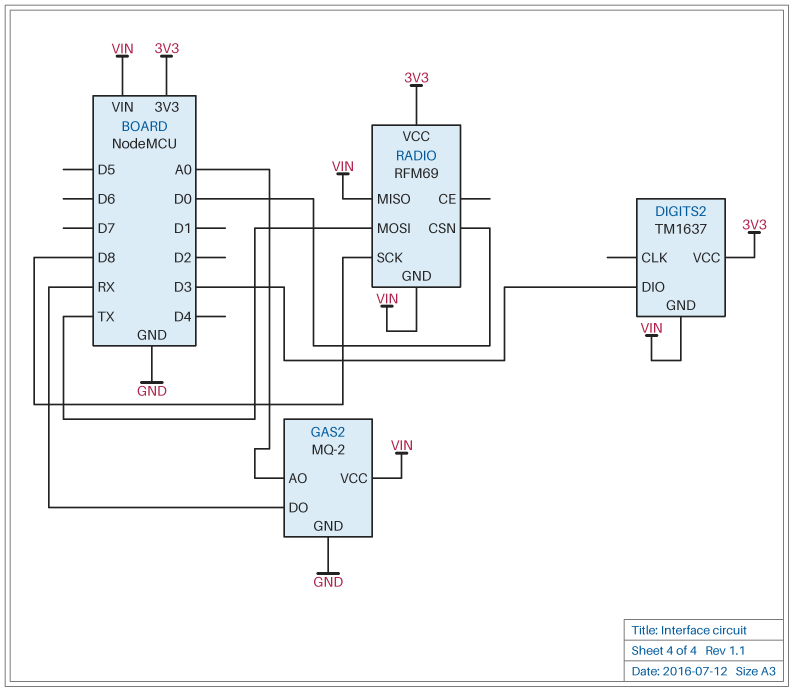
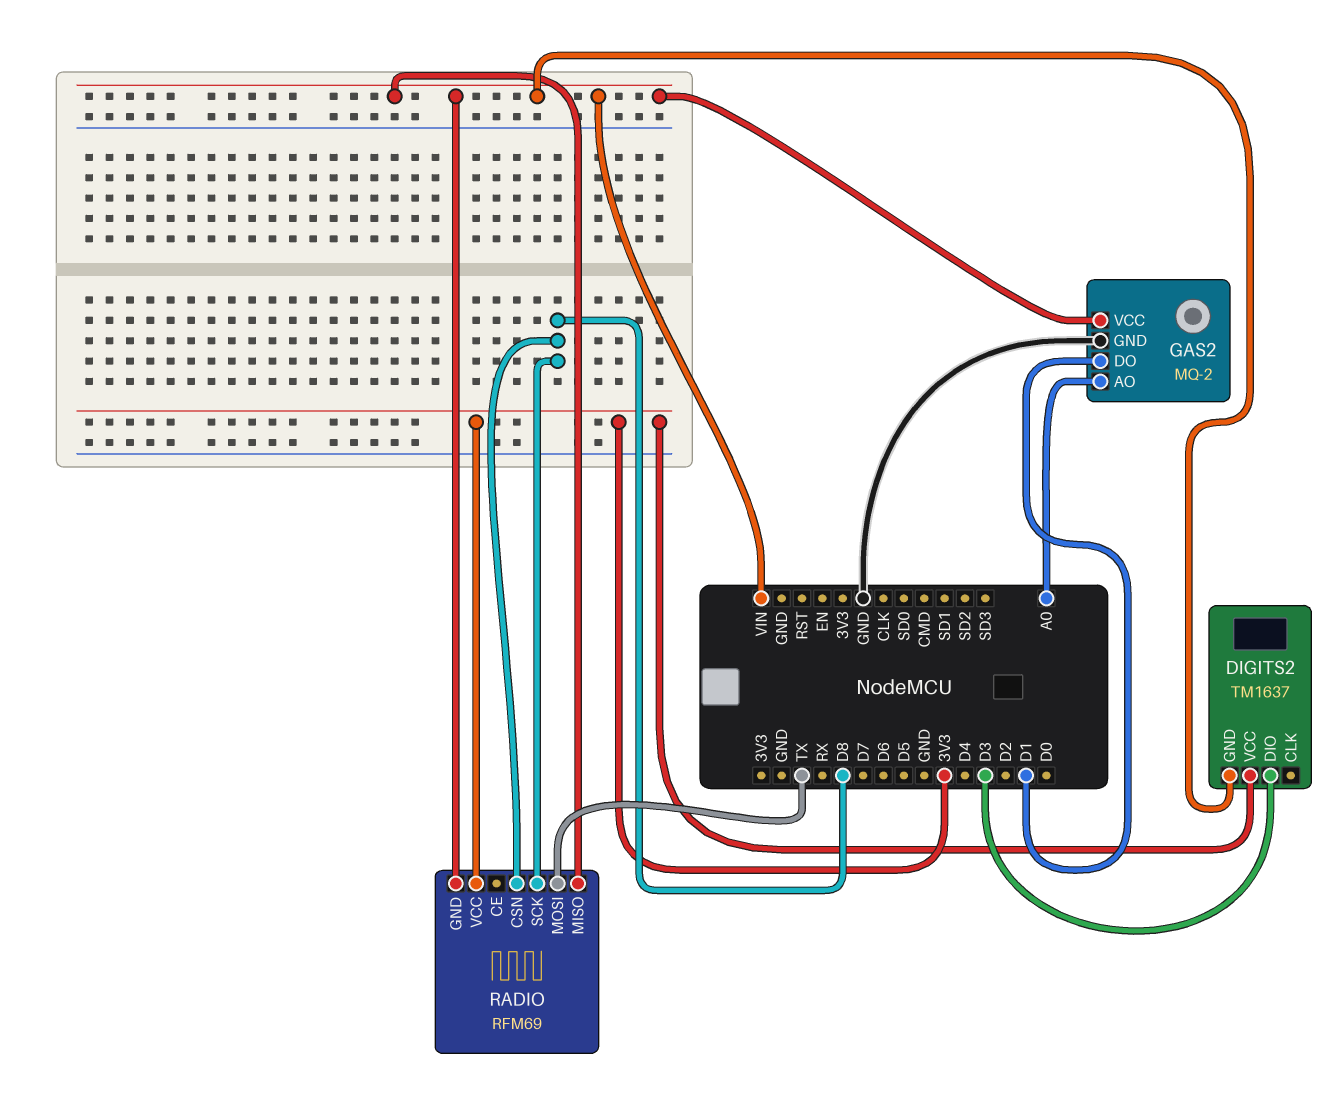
GAS2 pin DO: RX -> D1
RADIO pin CSN: D0 -> D8

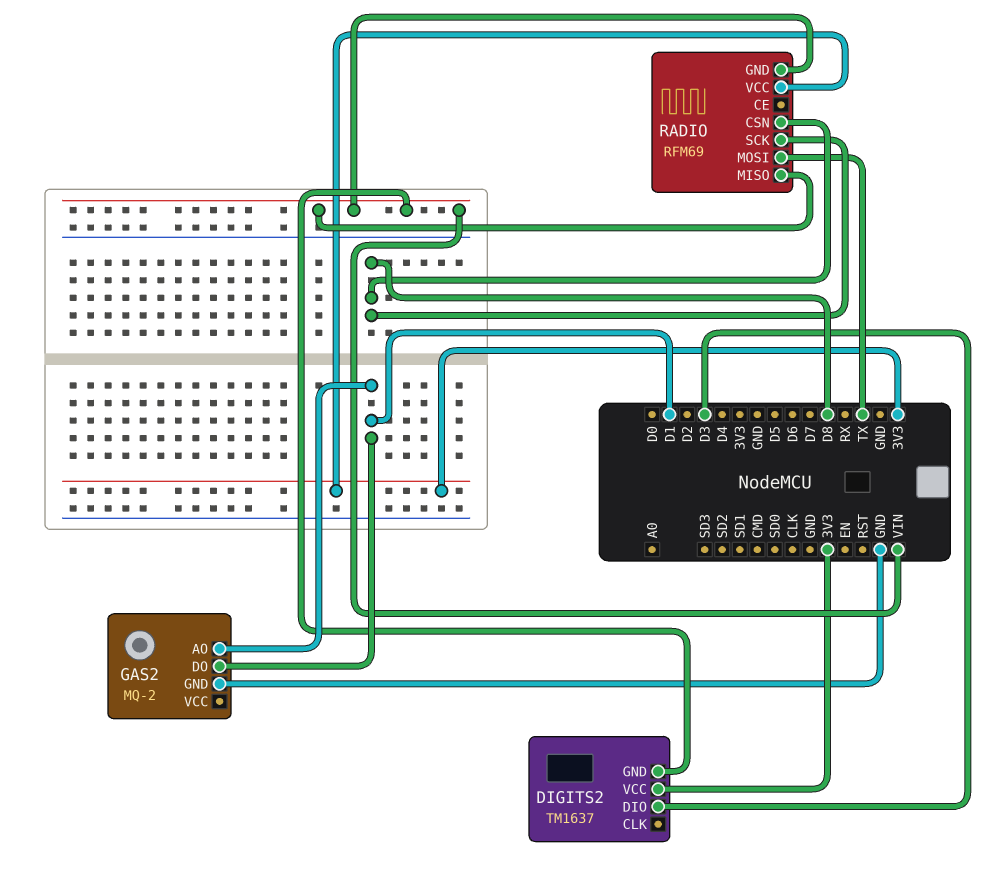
GAS2 pin AO: A0 -> D1
GAS2 pin VCC: VIN -> none

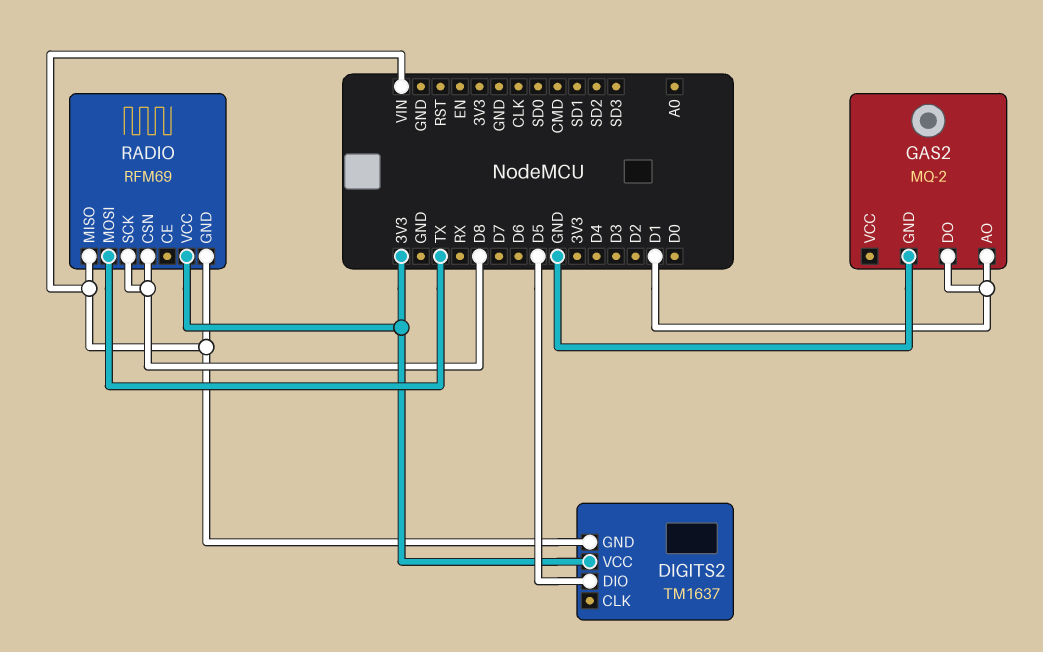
DIGITS2 pin DIO: D3 -> D5

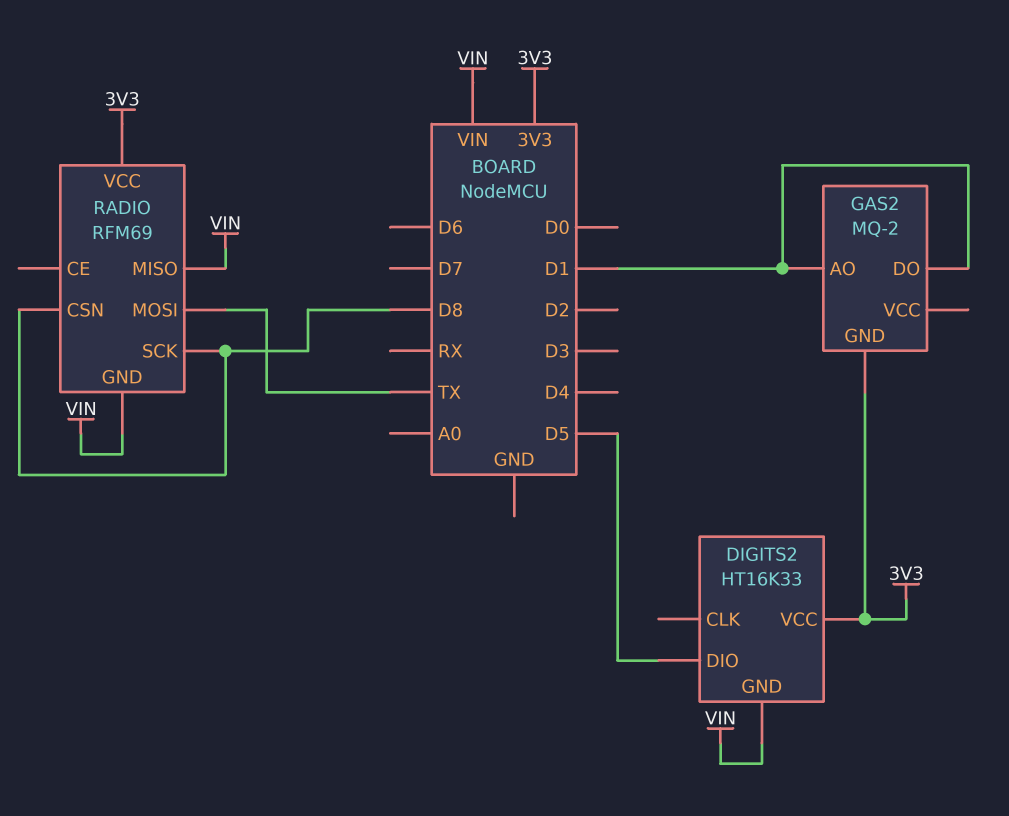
DIGITS2: TM1637 -> HT16K33
GAS2 pin GND: GND -> 3V3

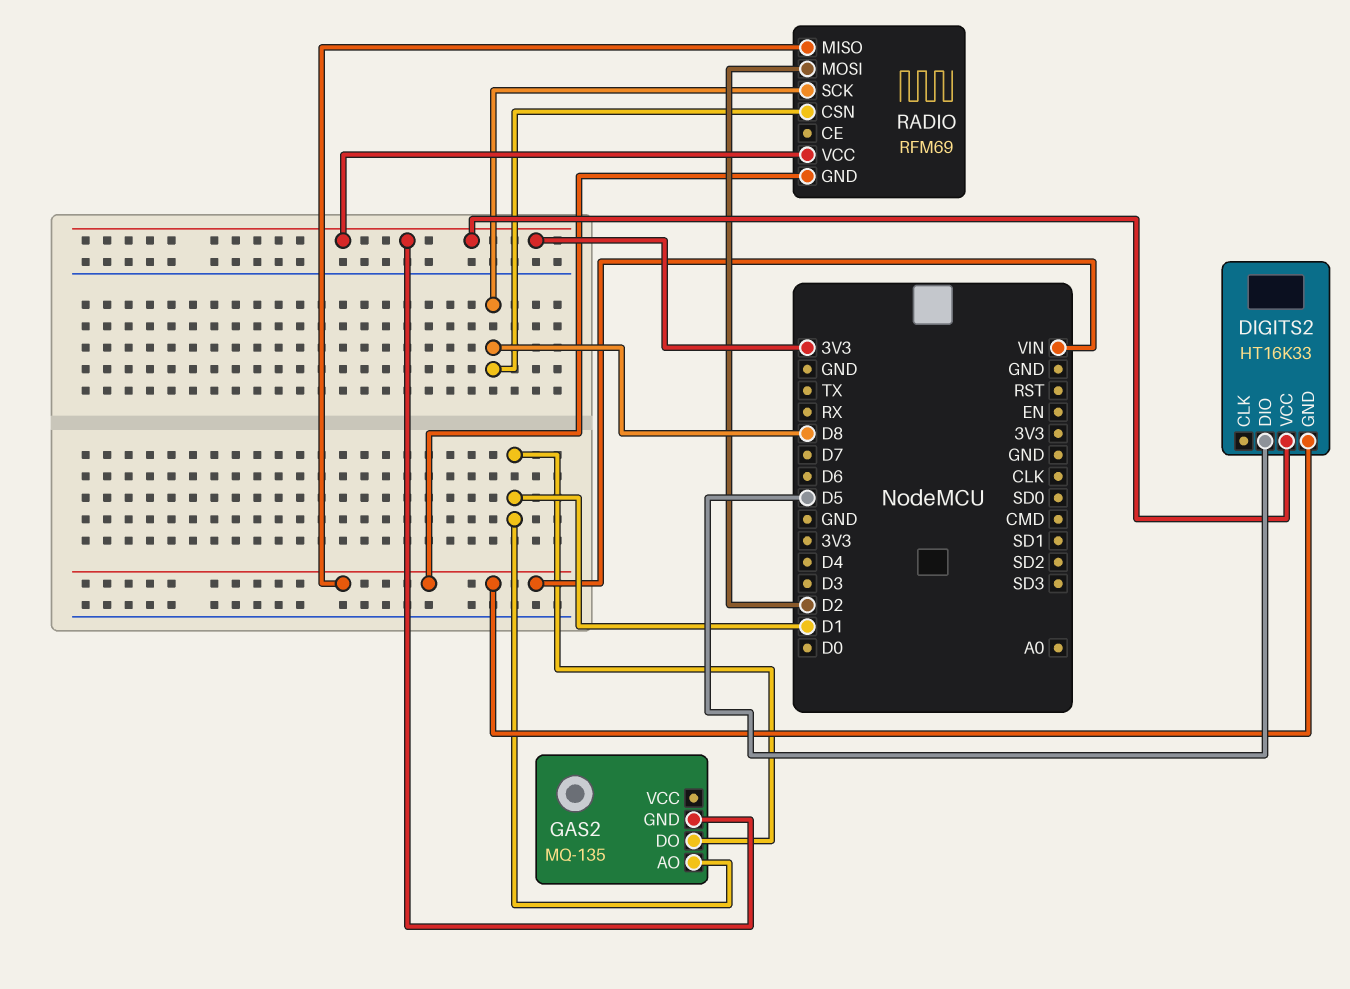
GAS2: MQ-2 -> MQ-135
RADIO pin MOSI: TX -> D2

